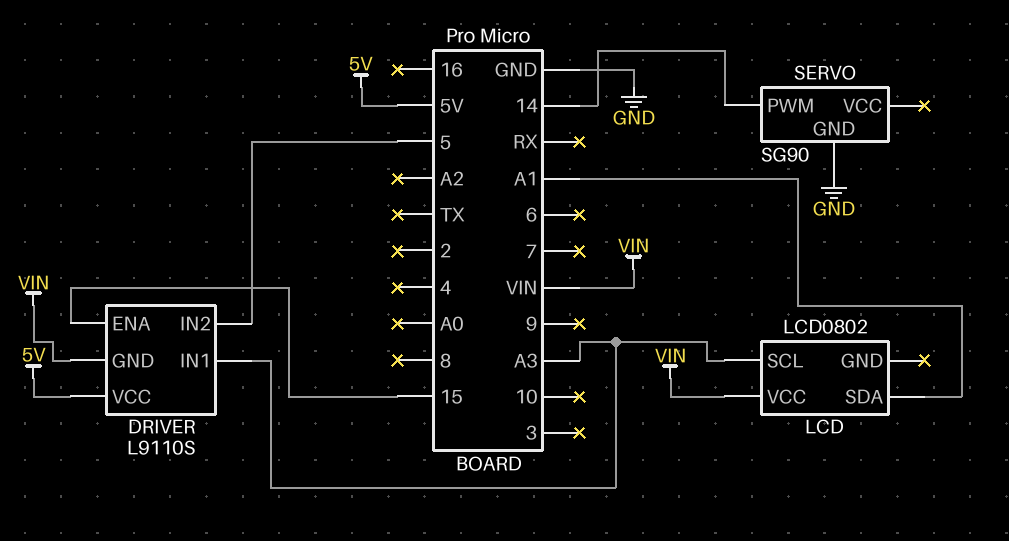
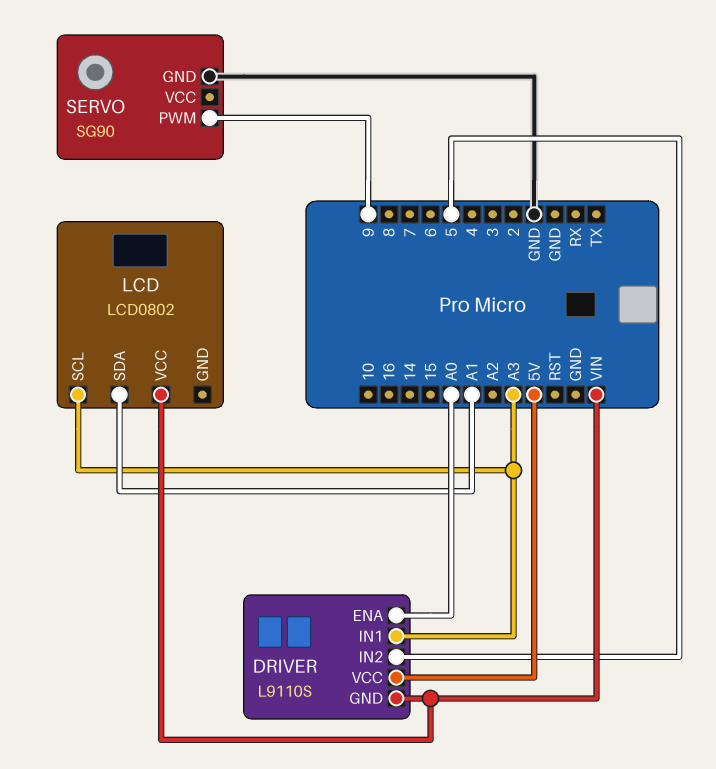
DRIVER pin ENA: 15 -> A0
SERVO pin PWM: 14 -> 9

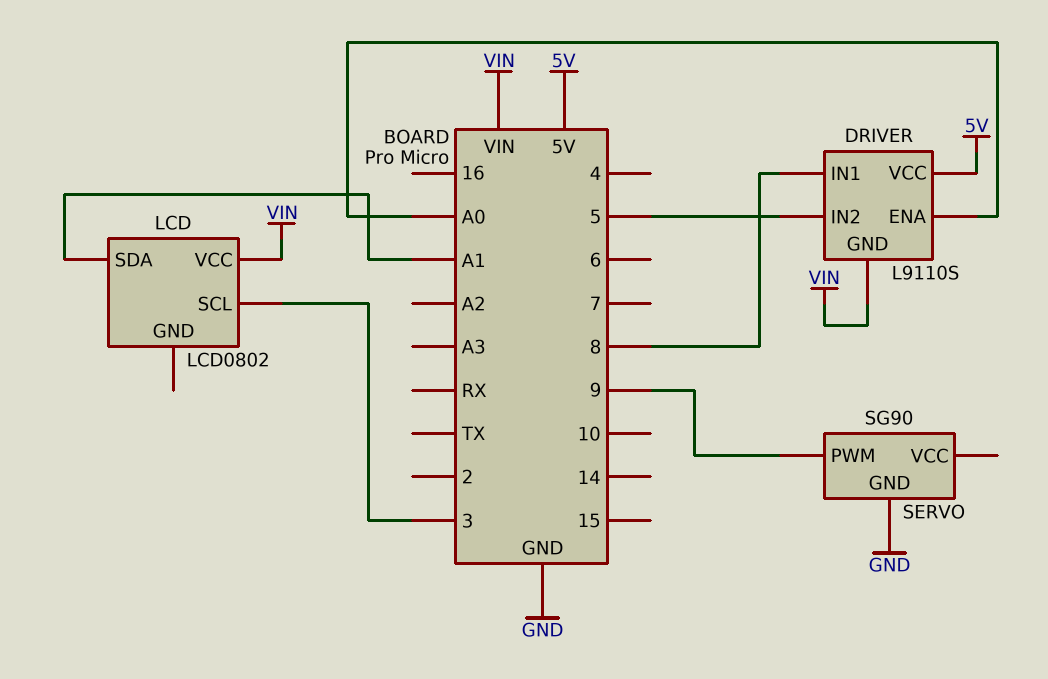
DRIVER pin IN1: A3 -> 8
LCD pin SCL: A3 -> 3

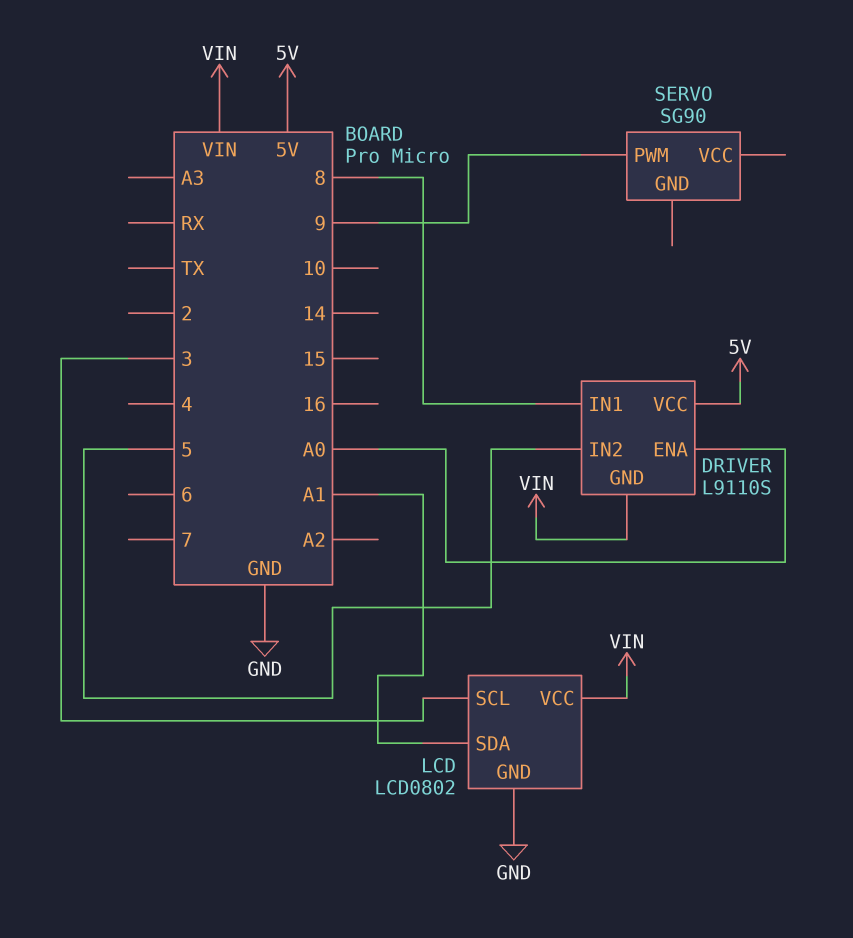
LCD pin GND: none -> GND
SERVO pin GND: GND -> none

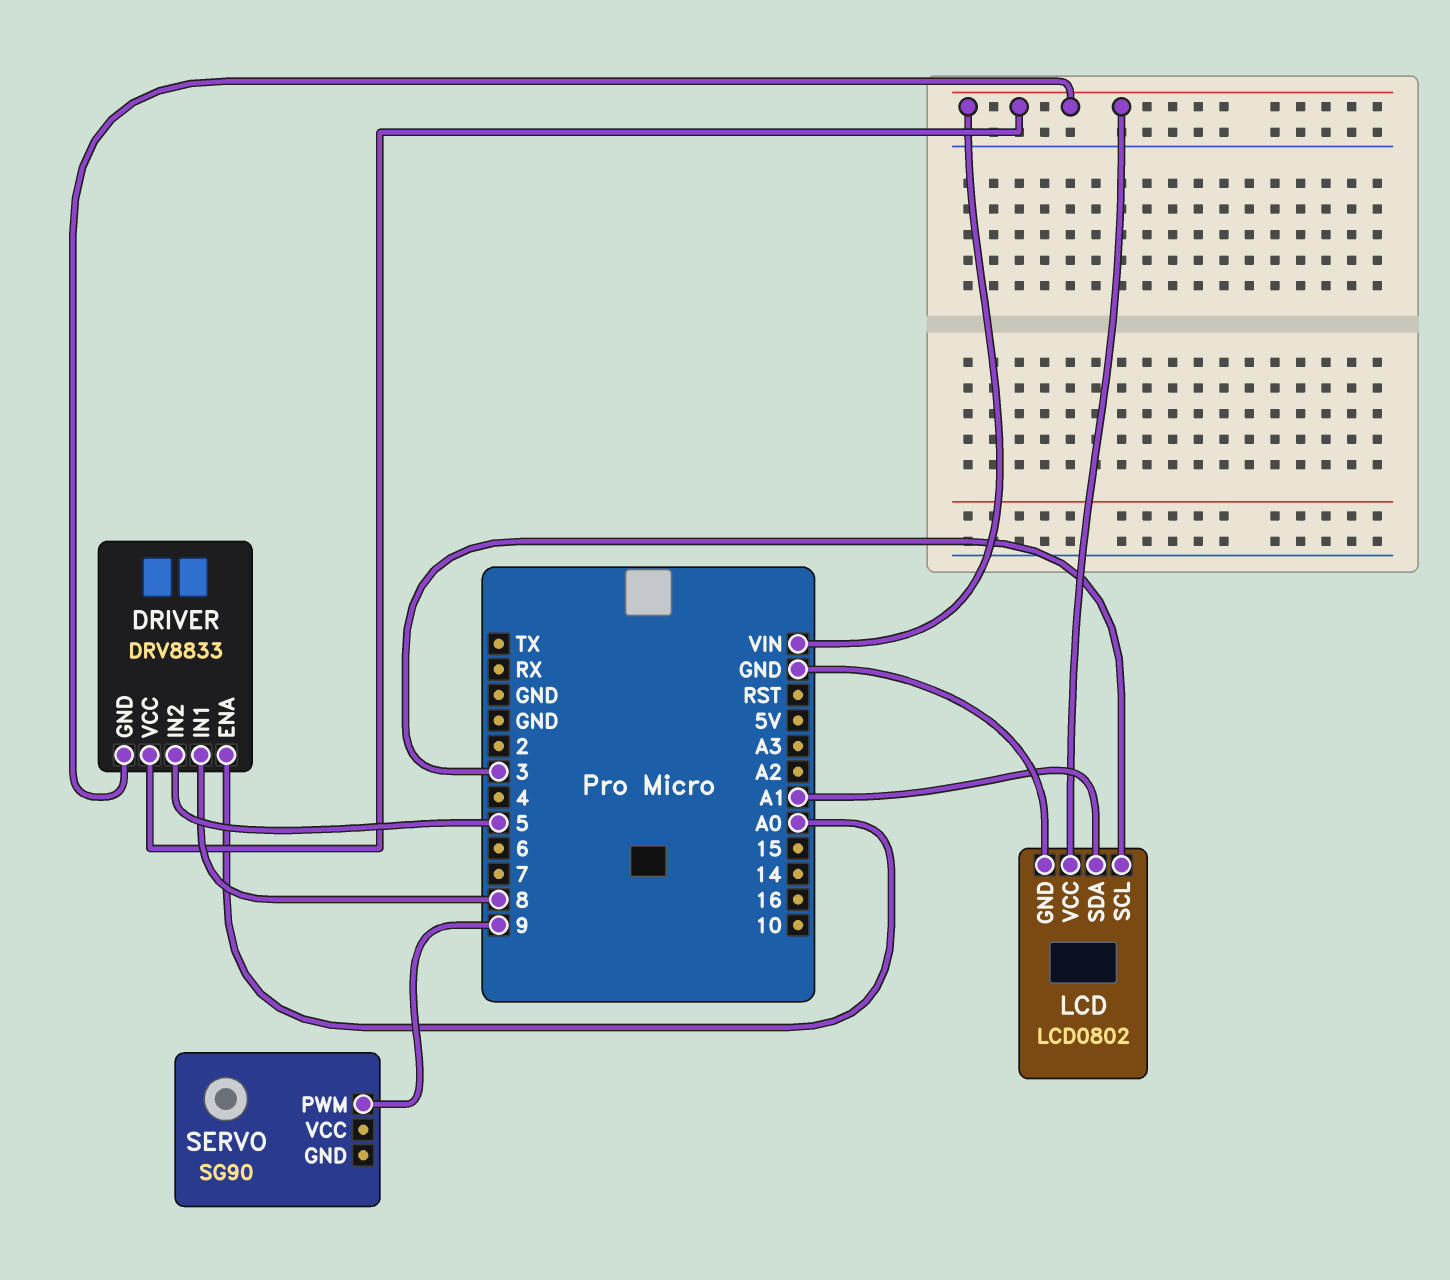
DRIVER: L9110S -> DRV8833
DRIVER pin VCC: 5V -> VIN

